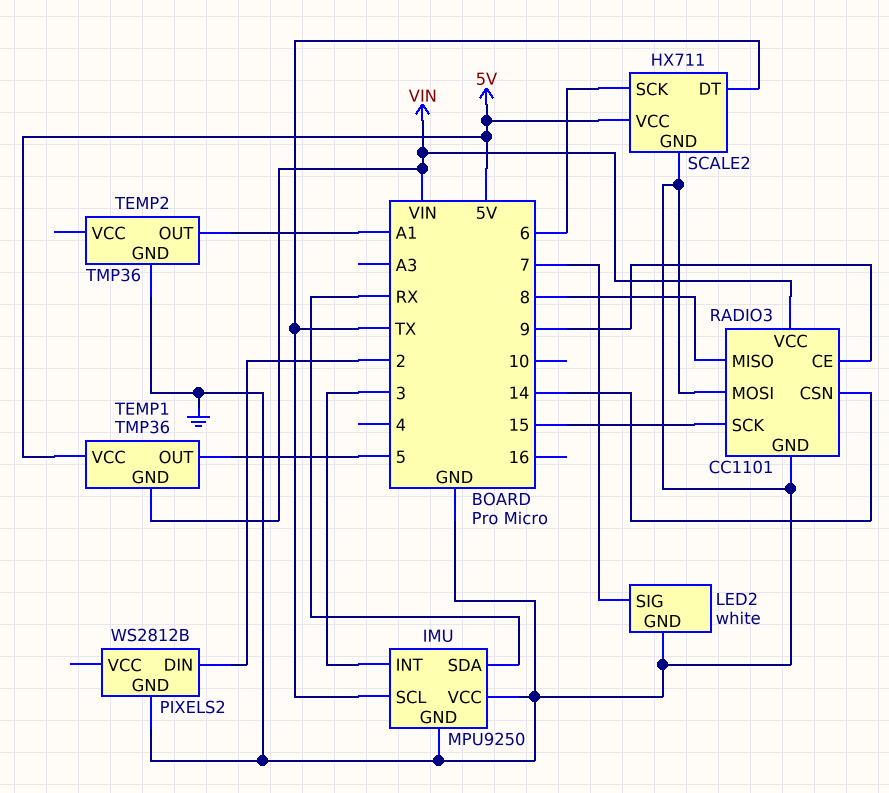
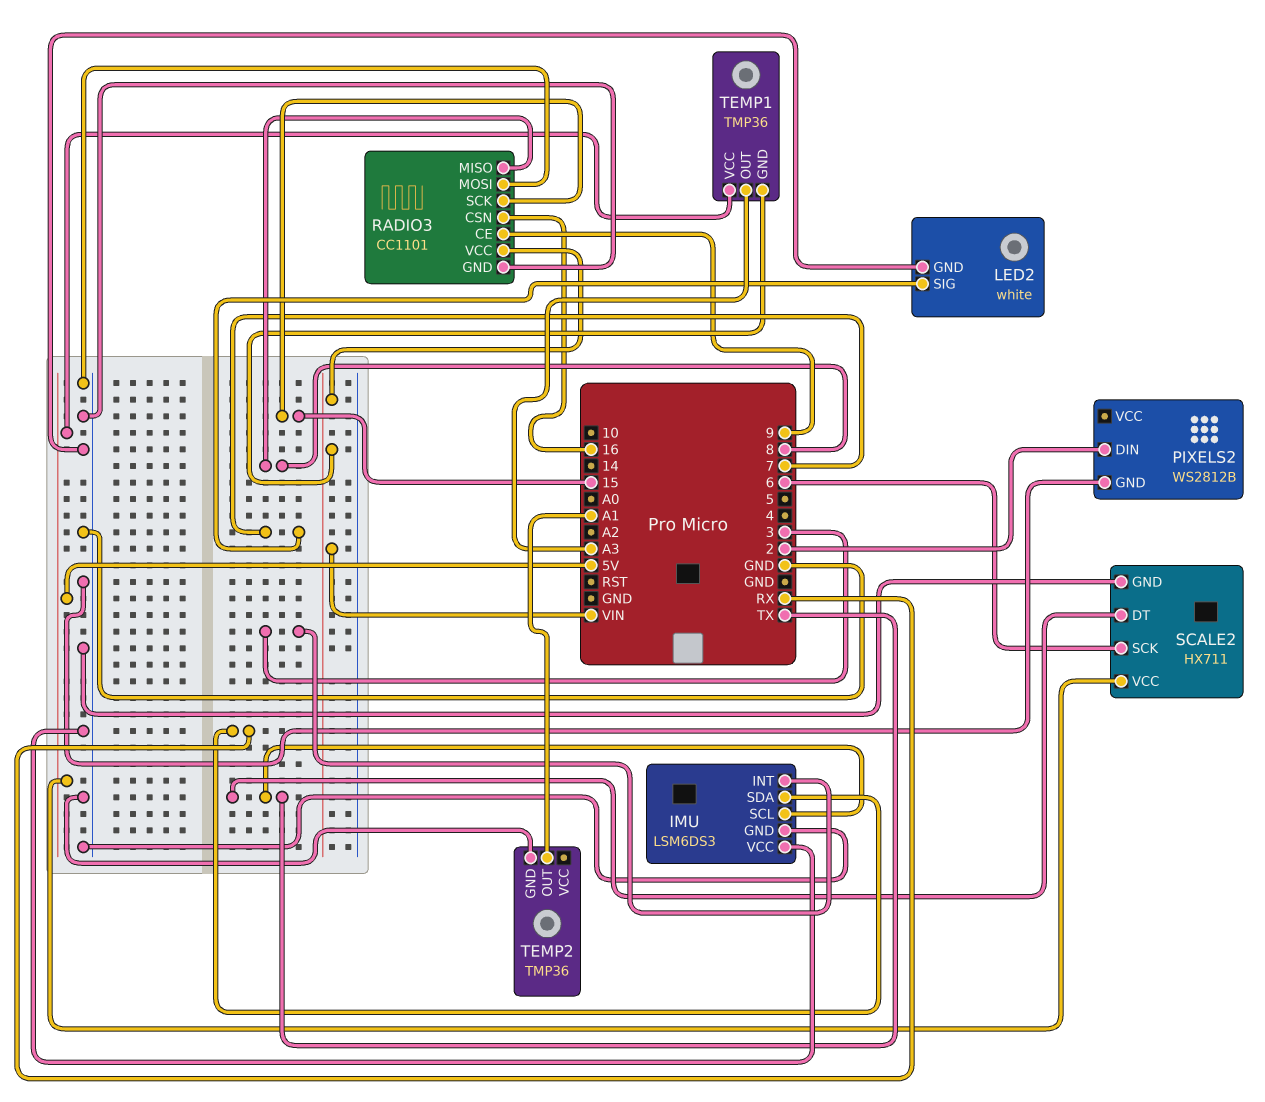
IMU: MPU9250 -> LSM6DS3
RADIO3 pin CSN: 14 -> 16
TEMP1 pin OUT: 5 -> A3

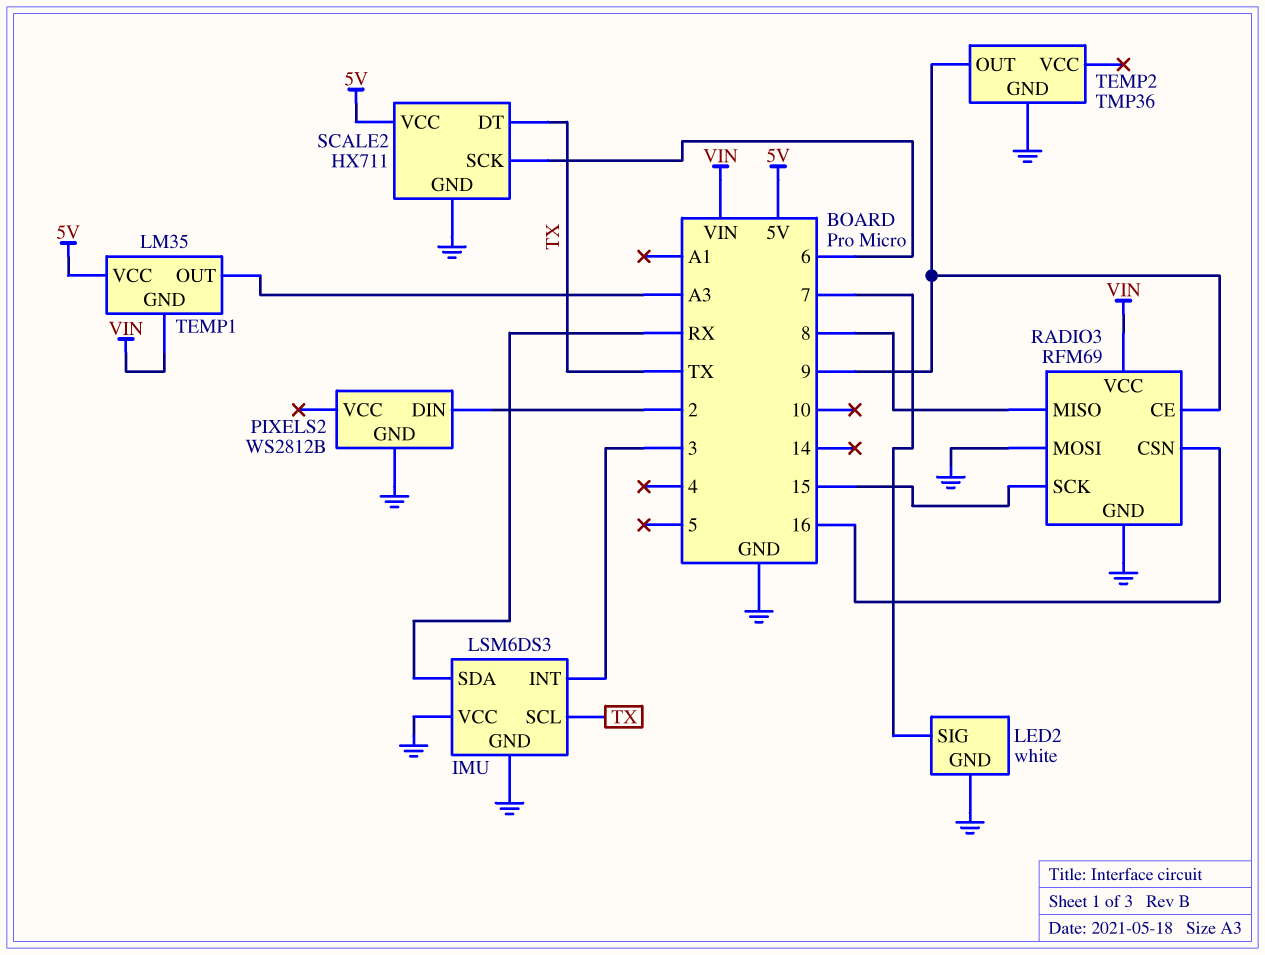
RADIO3: CC1101 -> RFM69
TEMP1: TMP36 -> LM35
TEMP2 pin OUT: A1 -> 9

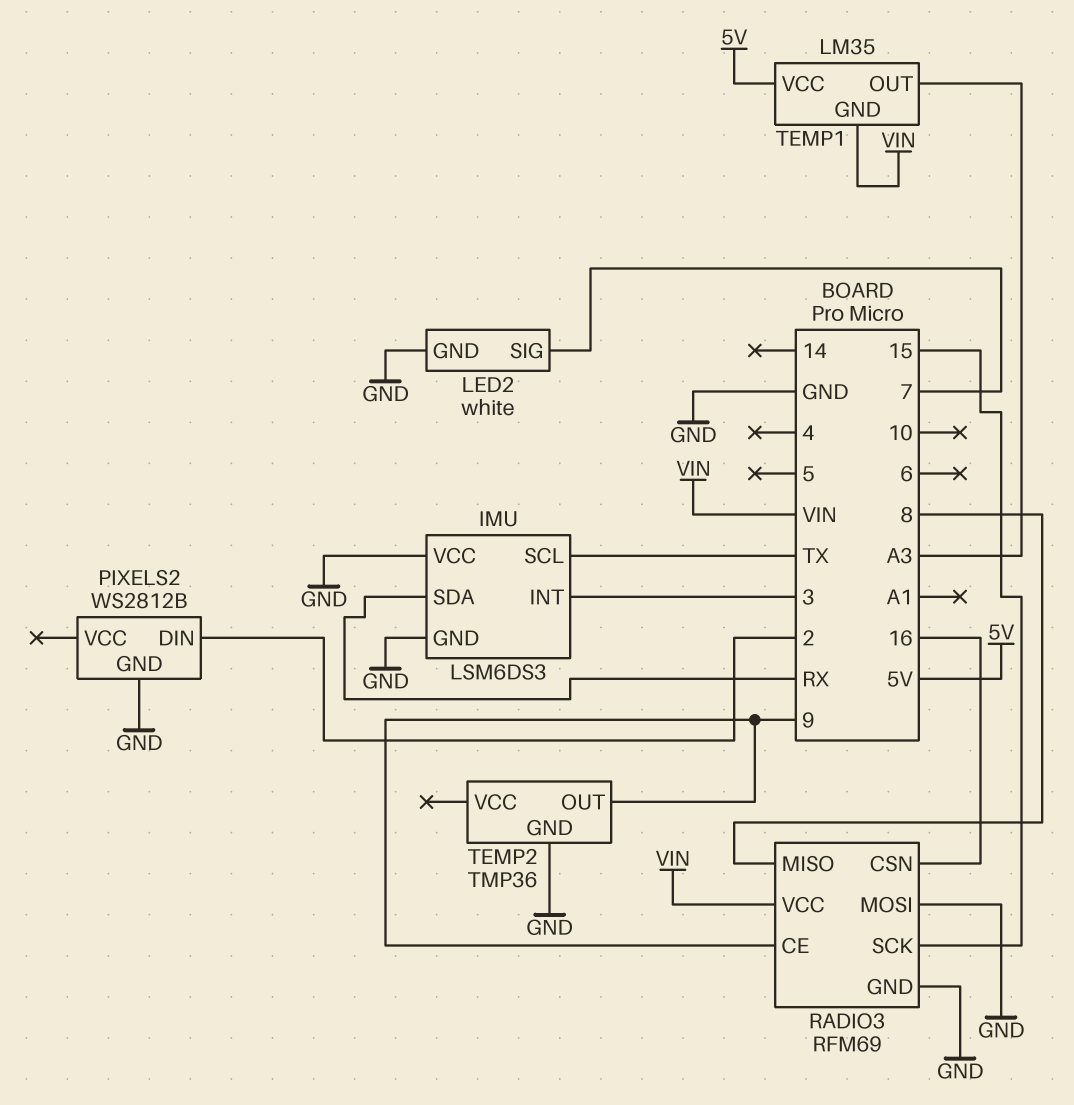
SCALE2: HX711 -> none
SCALE2 pin DT: TX -> none
SCALE2 pin GND: GND -> none
SCALE2 pin SCK: 6 -> none
SCALE2 pin VCC: 5V -> none

